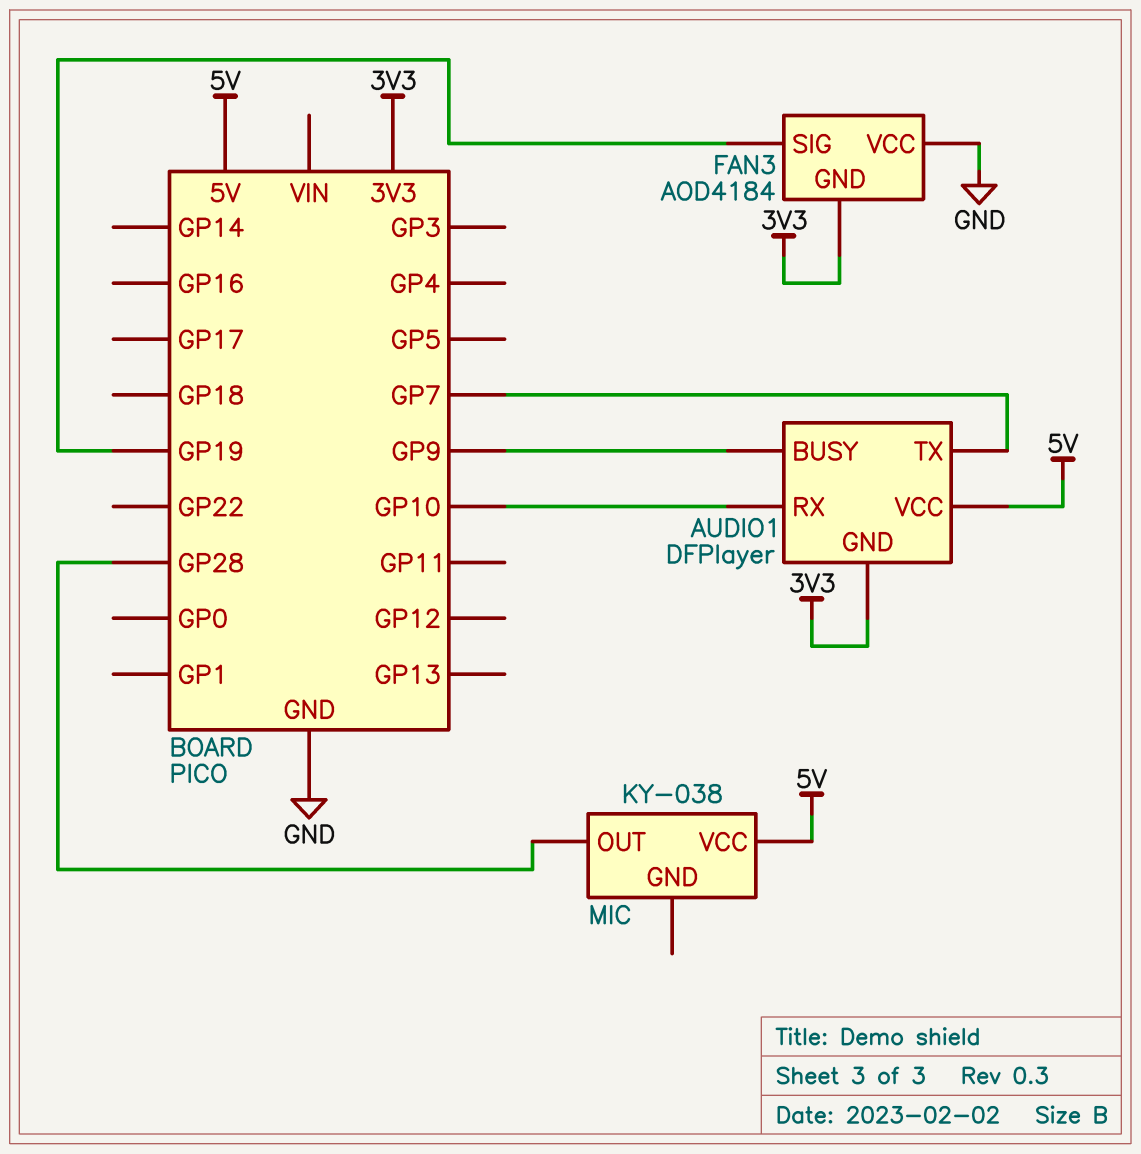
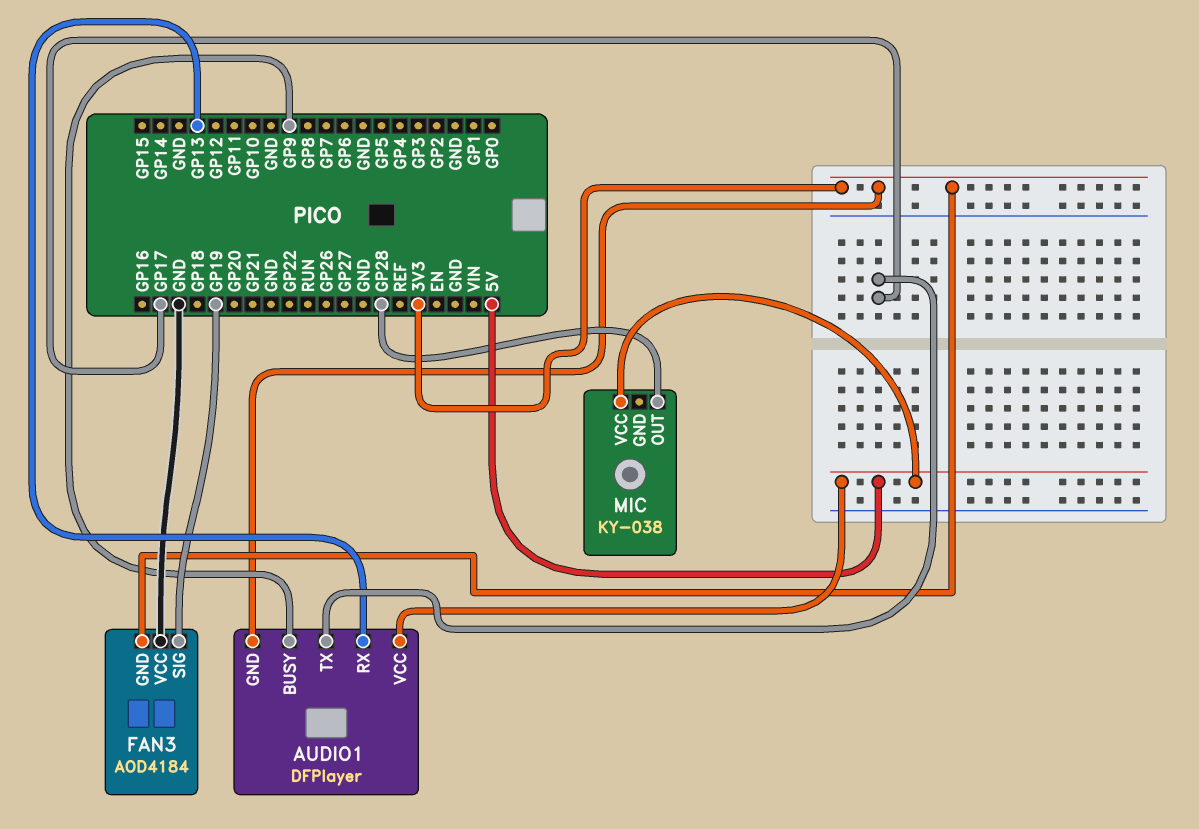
AUDIO1 pin RX: GP10 -> GP13
AUDIO1 pin TX: GP7 -> GP17

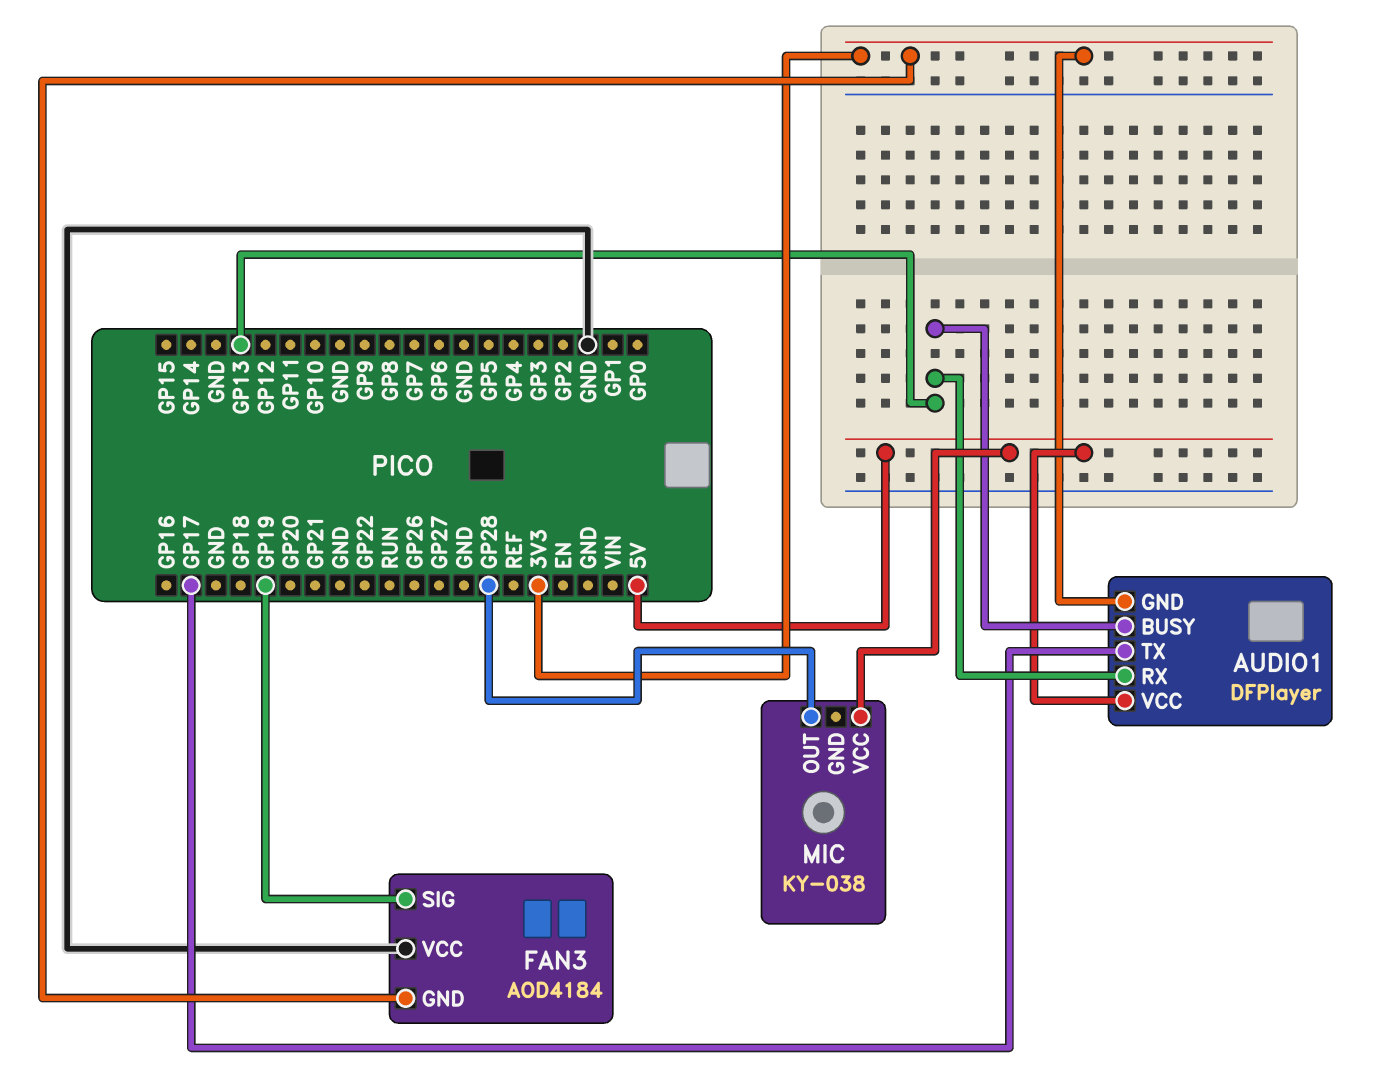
AUDIO1 pin BUSY: GP9 -> GP13

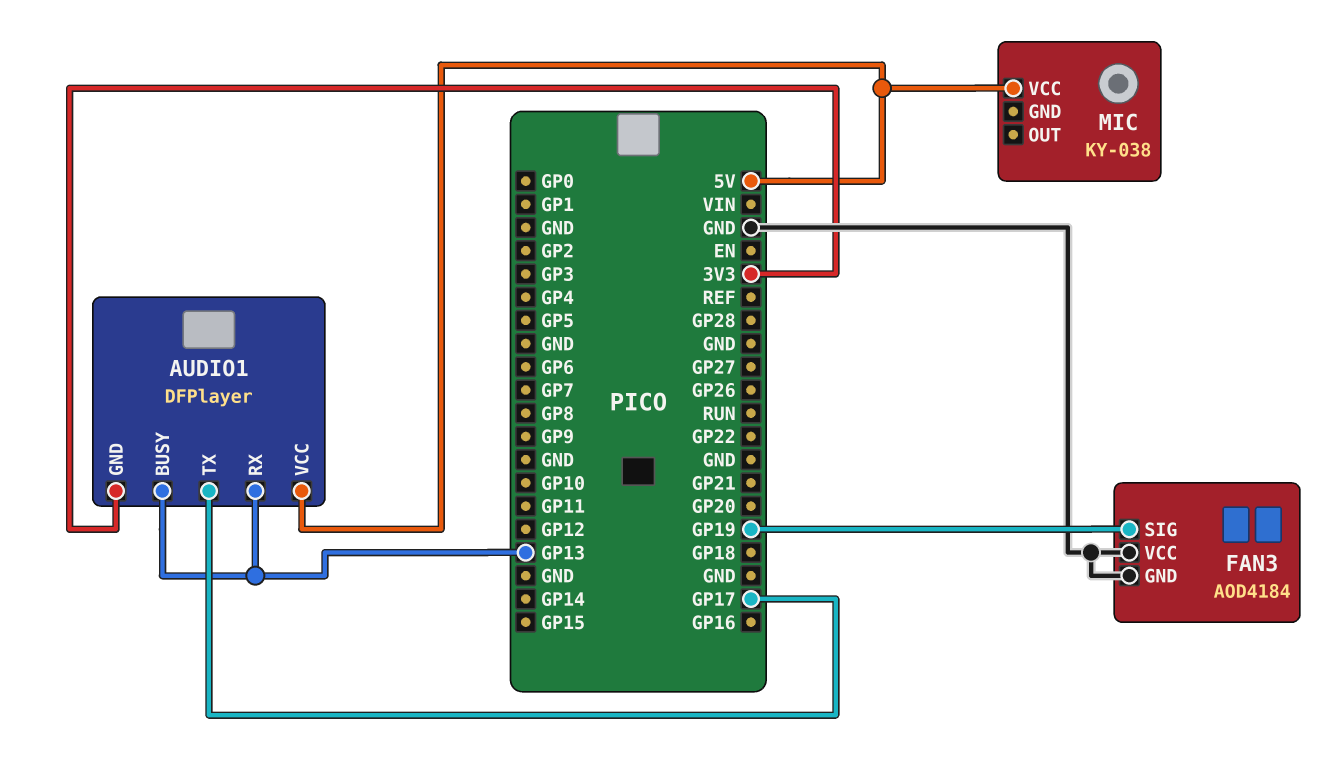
FAN3 pin GND: 3V3 -> GND
MIC pin OUT: GP28 -> none

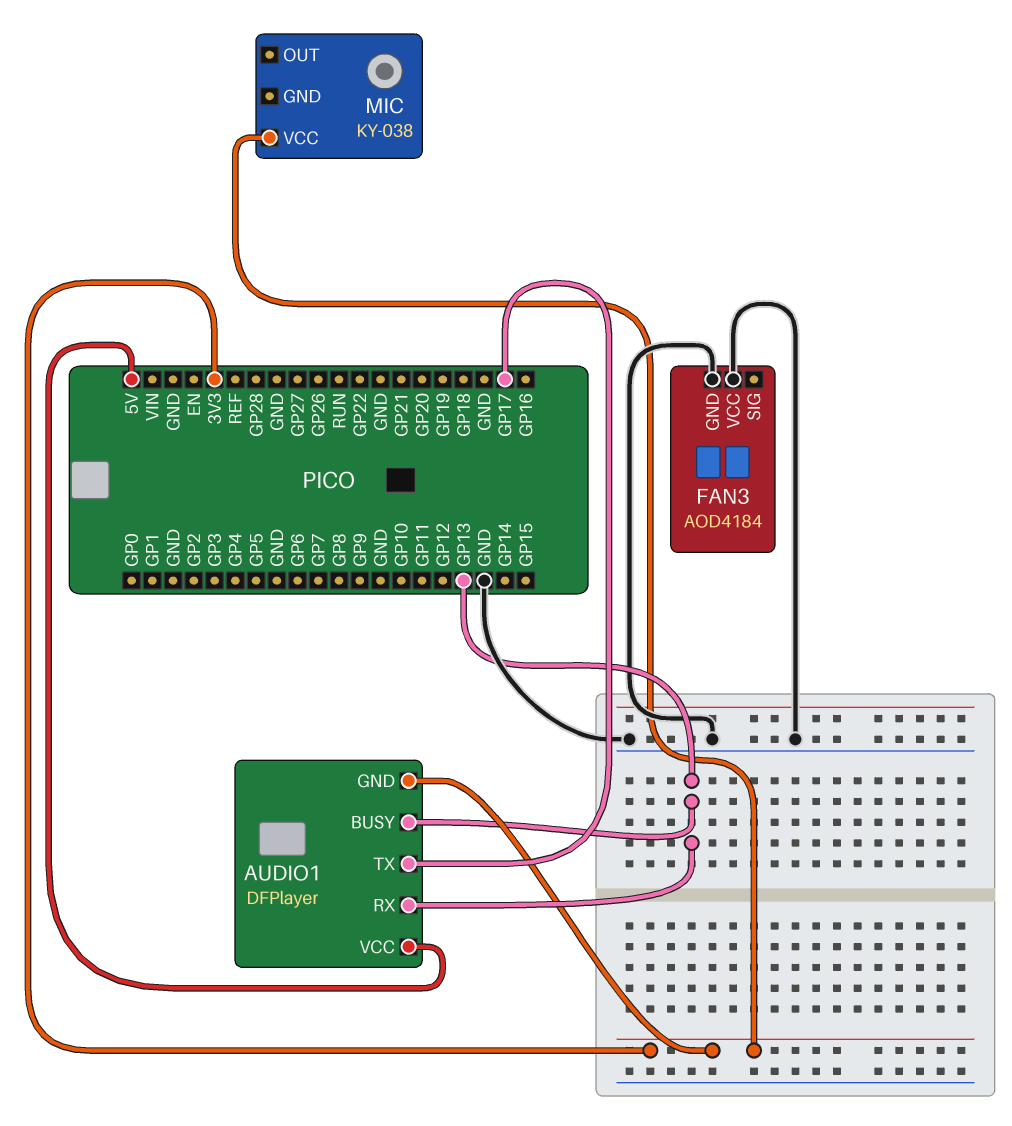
FAN3 pin SIG: GP19 -> none
MIC pin VCC: 5V -> 3V3

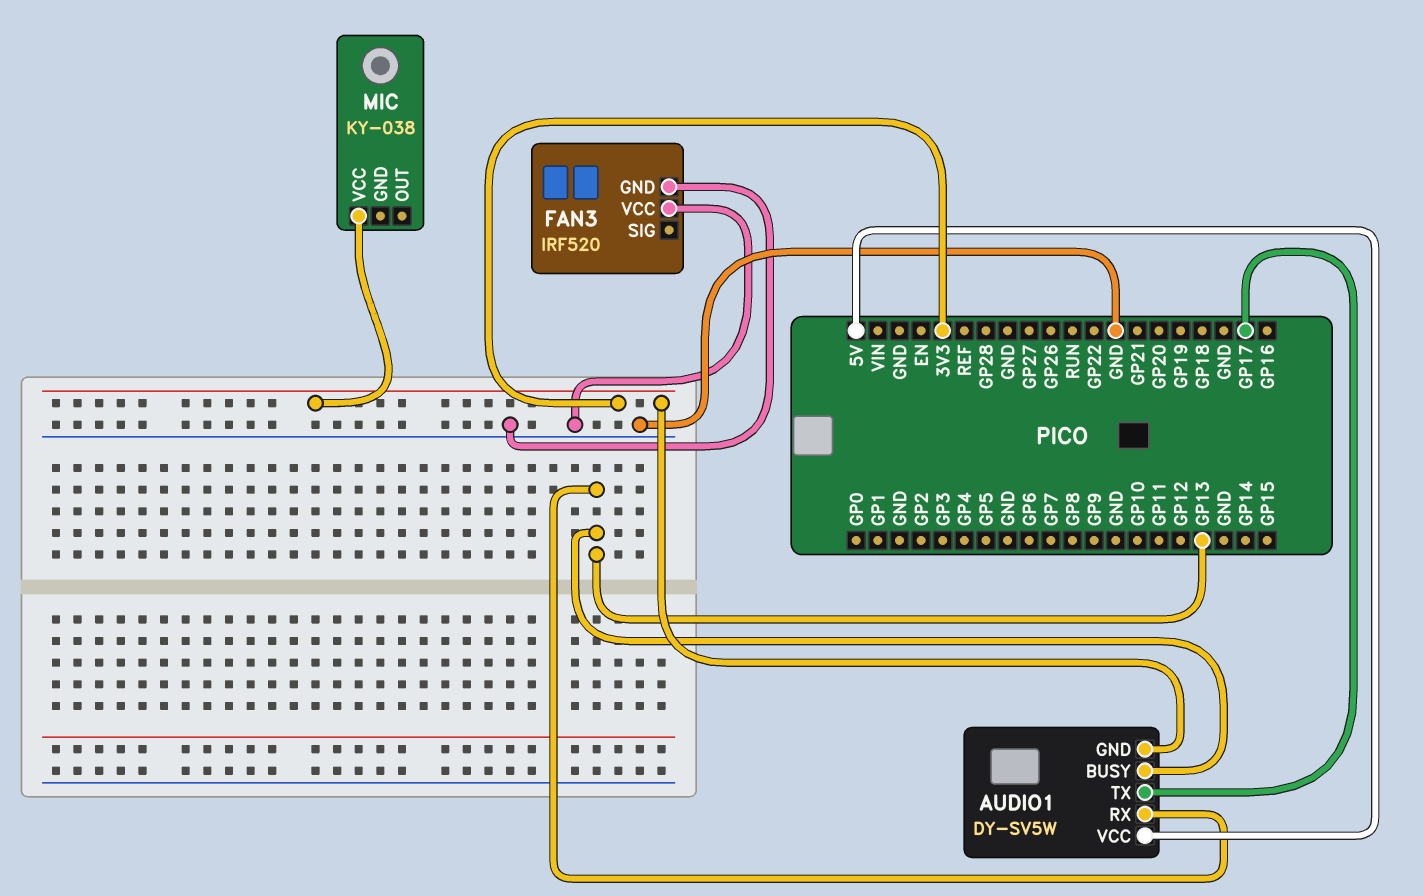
AUDIO1: DFPlayer -> DY-SV5W
FAN3: AOD4184 -> IRF520

